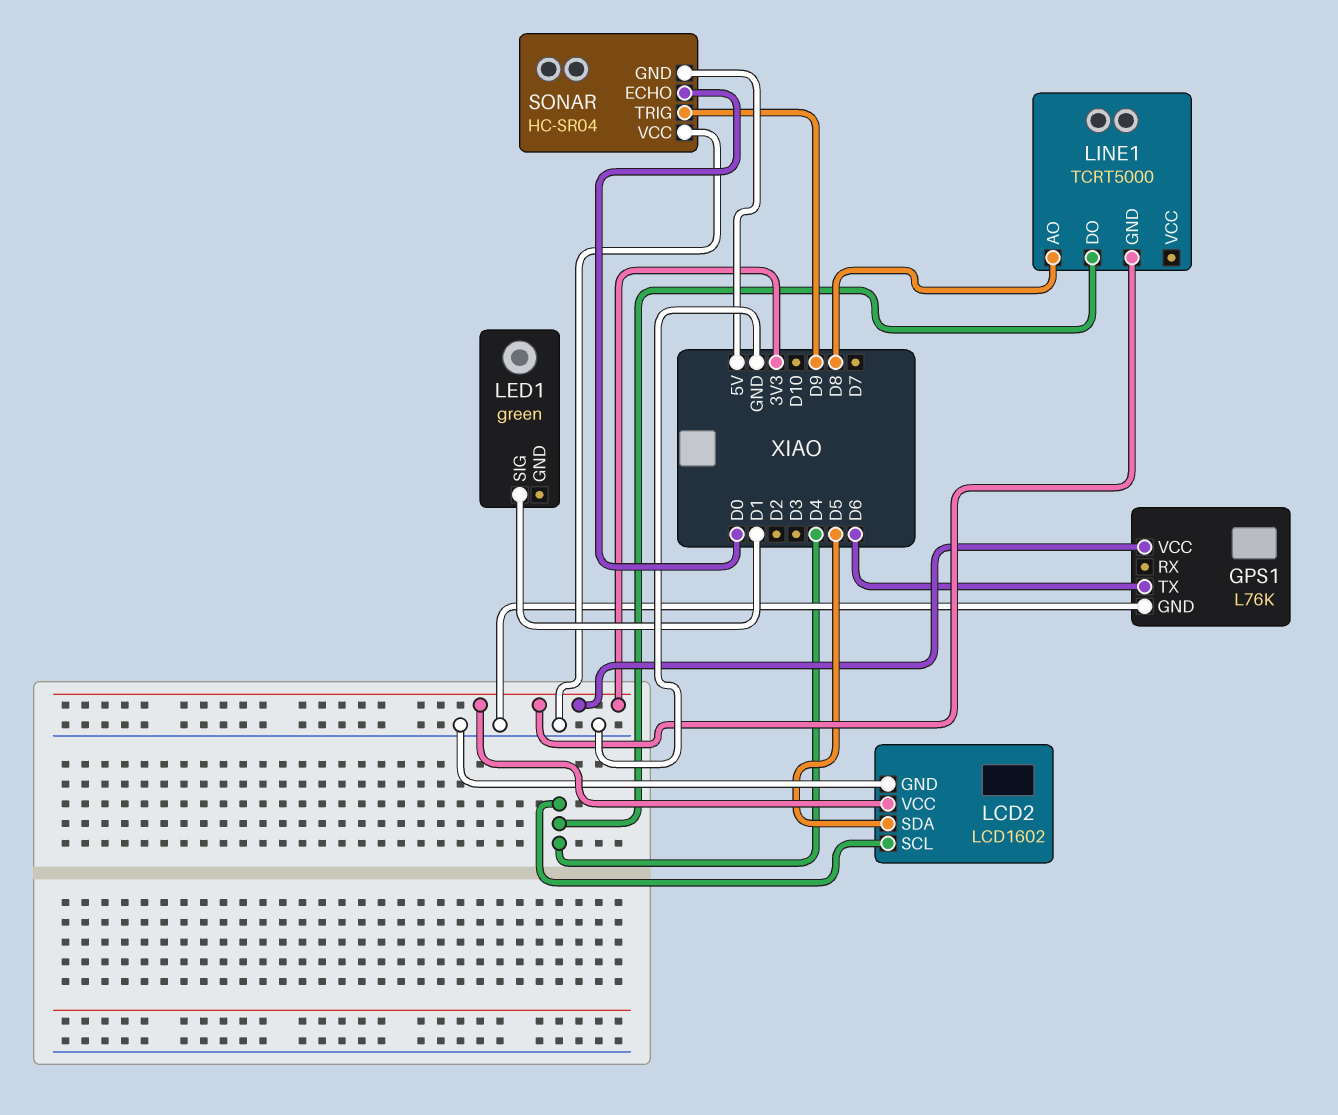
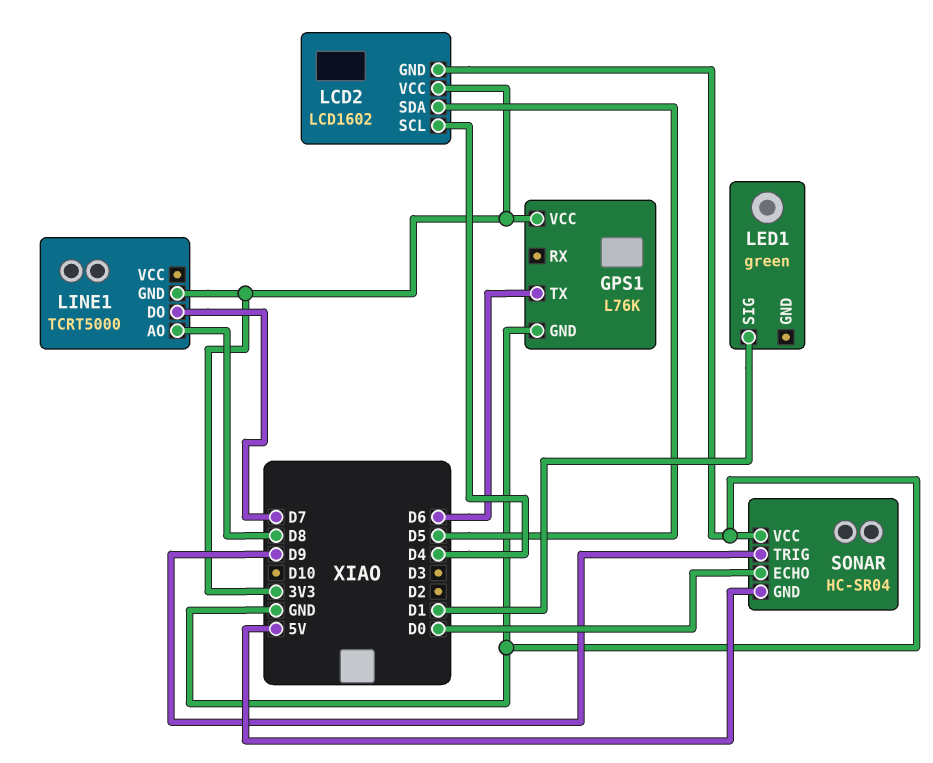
LINE1 pin DO: D4 -> D7

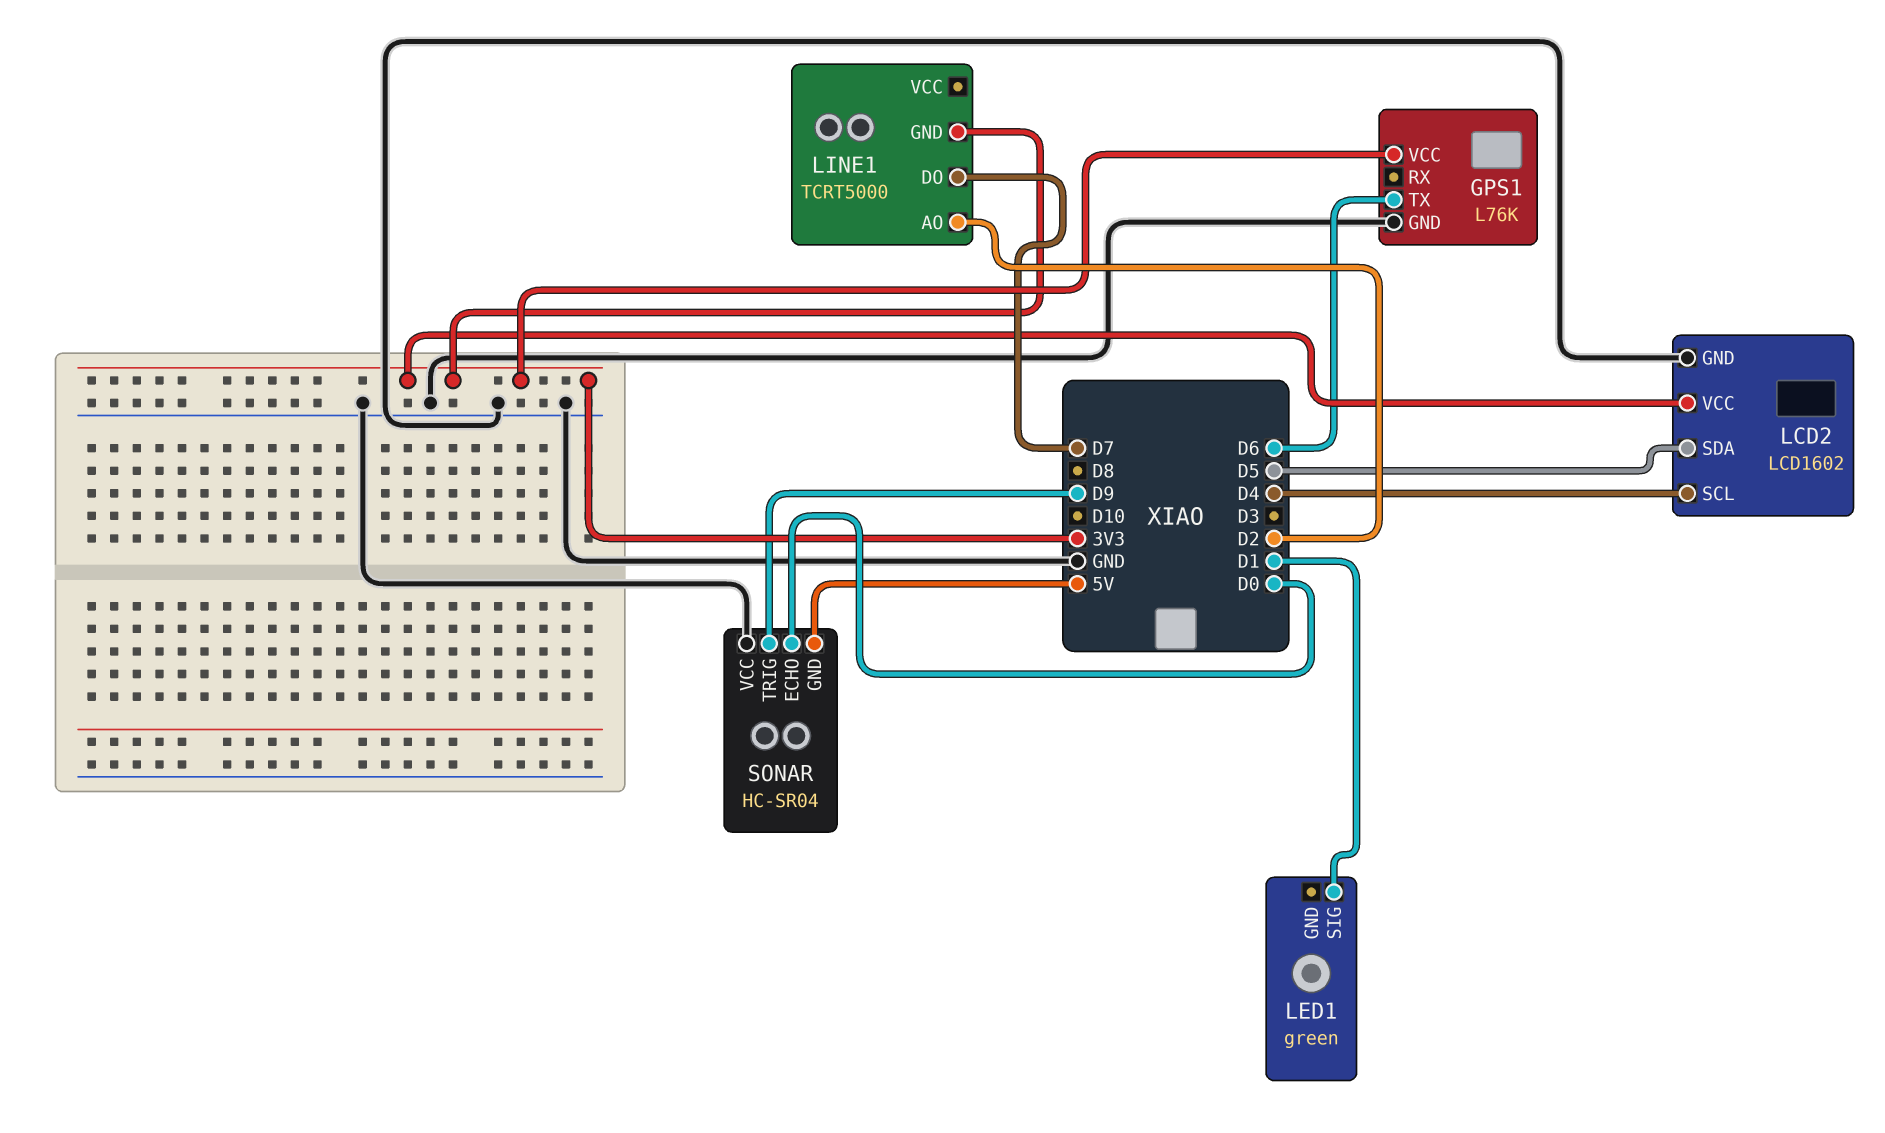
LINE1 pin AO: D8 -> D2

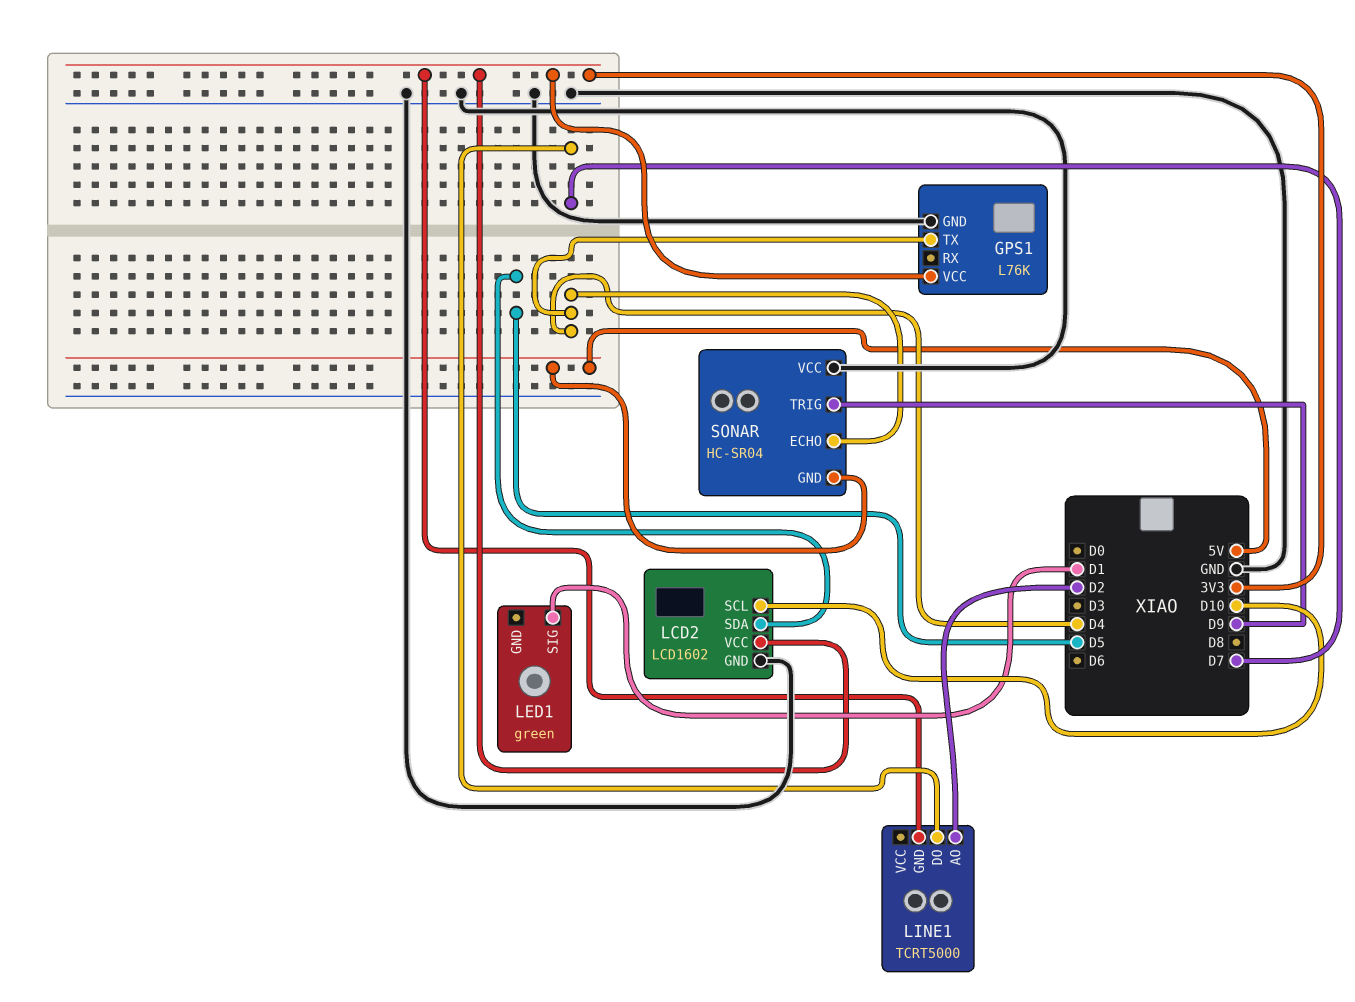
GPS1 pin TX: D6 -> D4
LCD2 pin SCL: D4 -> D10
SONAR pin ECHO: D0 -> D4

